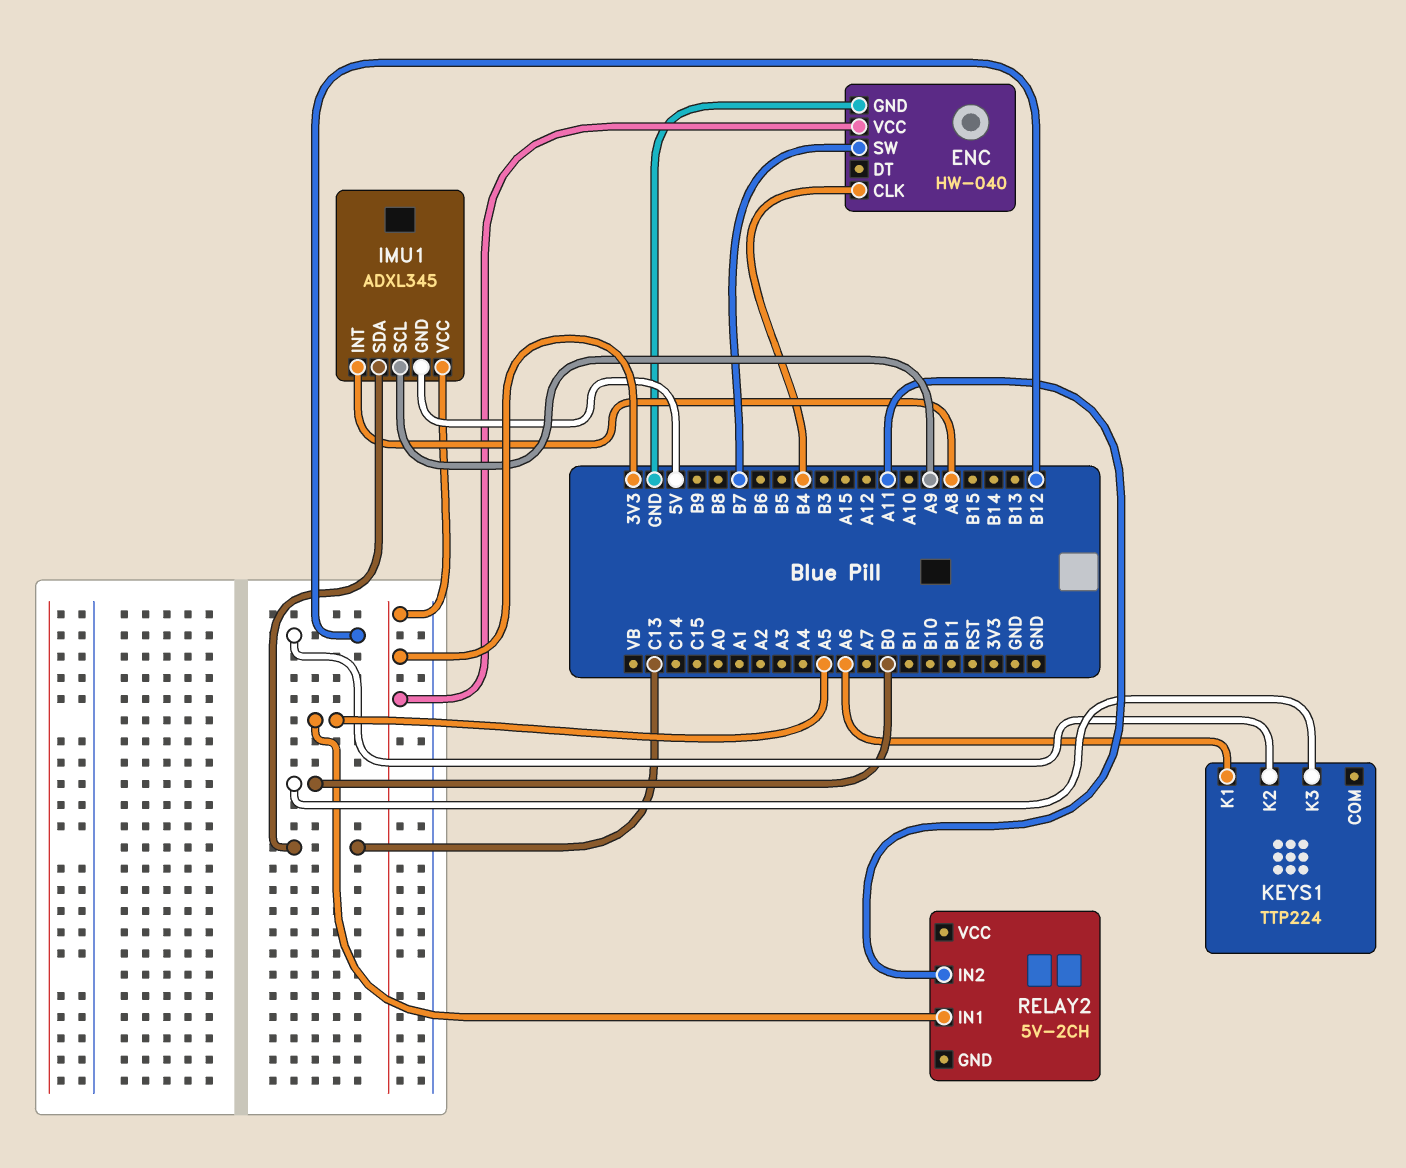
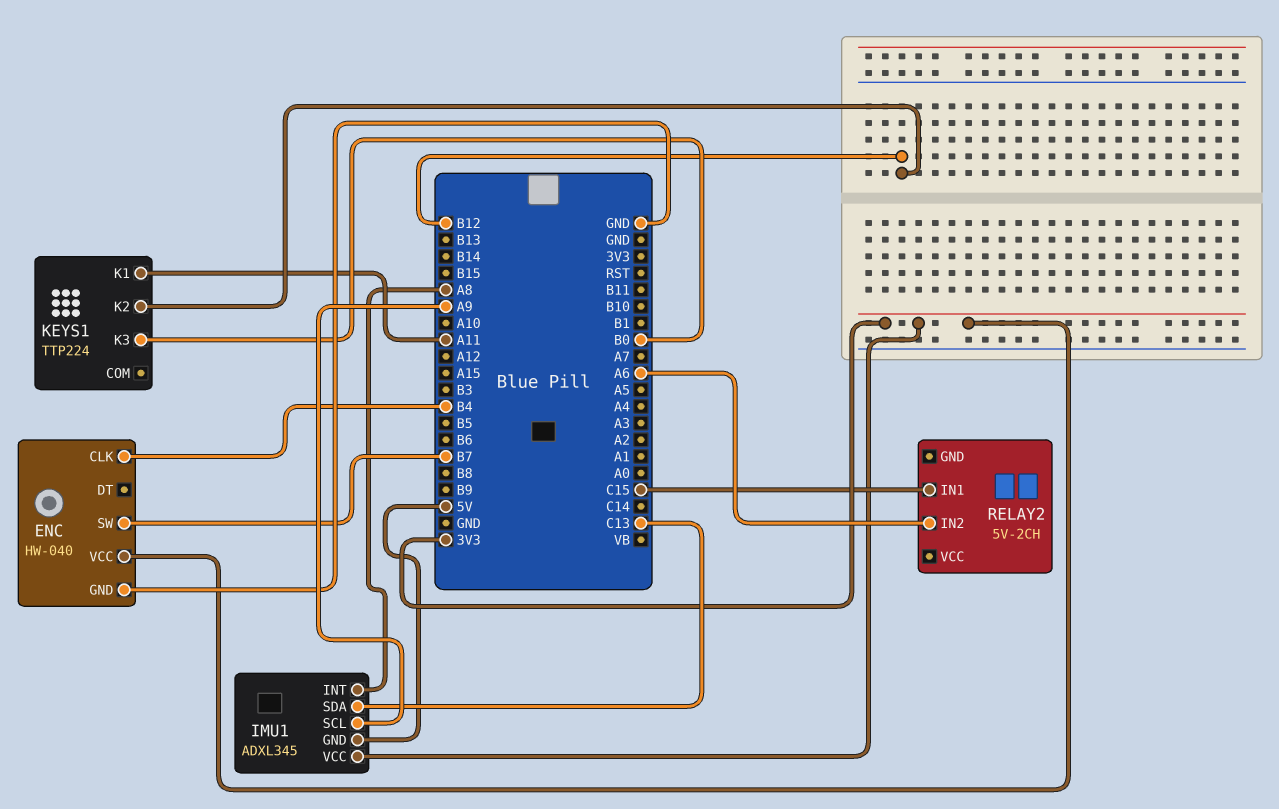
KEYS1 pin K1: A6 -> A11
RELAY2 pin IN1: A5 -> C15
RELAY2 pin IN2: A11 -> A6

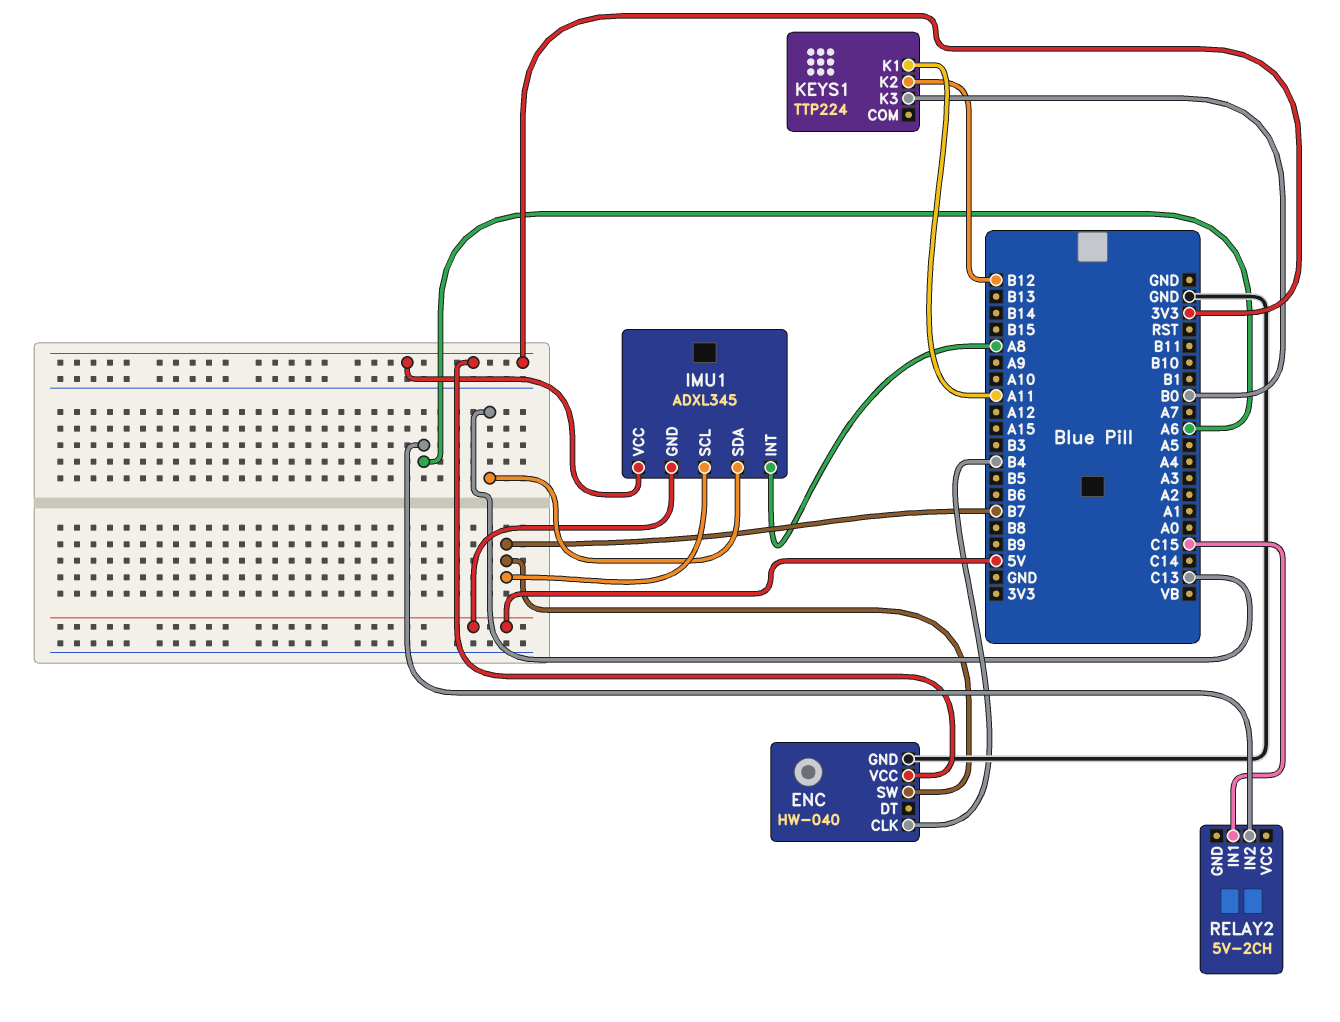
IMU1 pin SCL: A9 -> B7

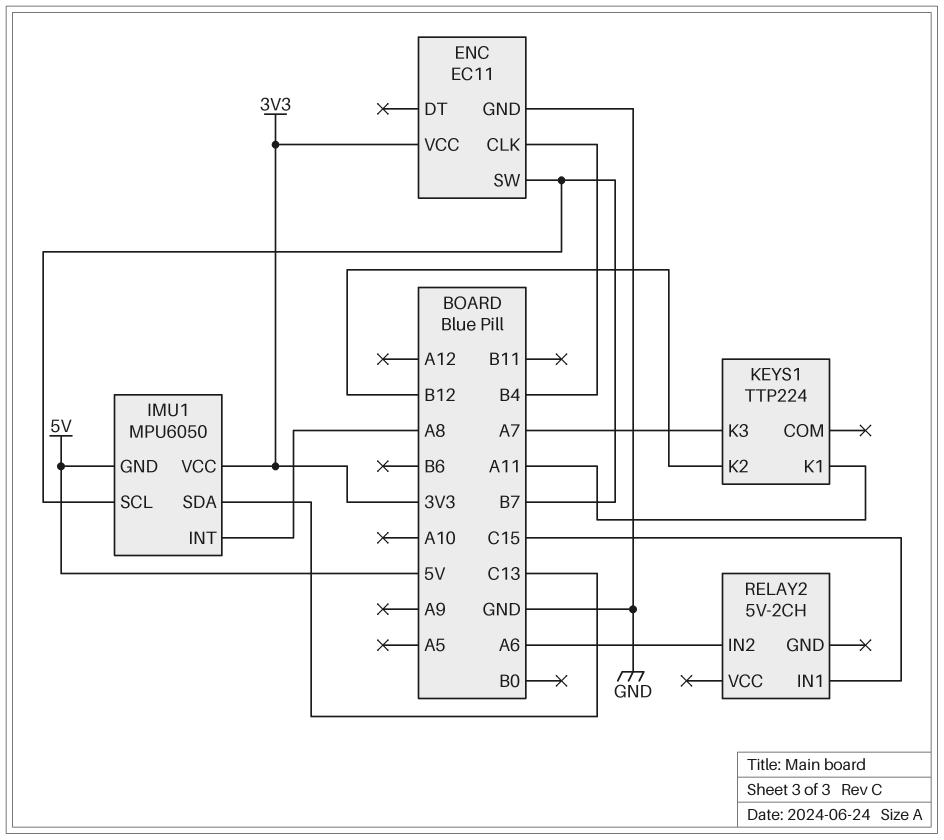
ENC: HW-040 -> EC11
IMU1: ADXL345 -> MPU6050
KEYS1 pin K3: B0 -> A7

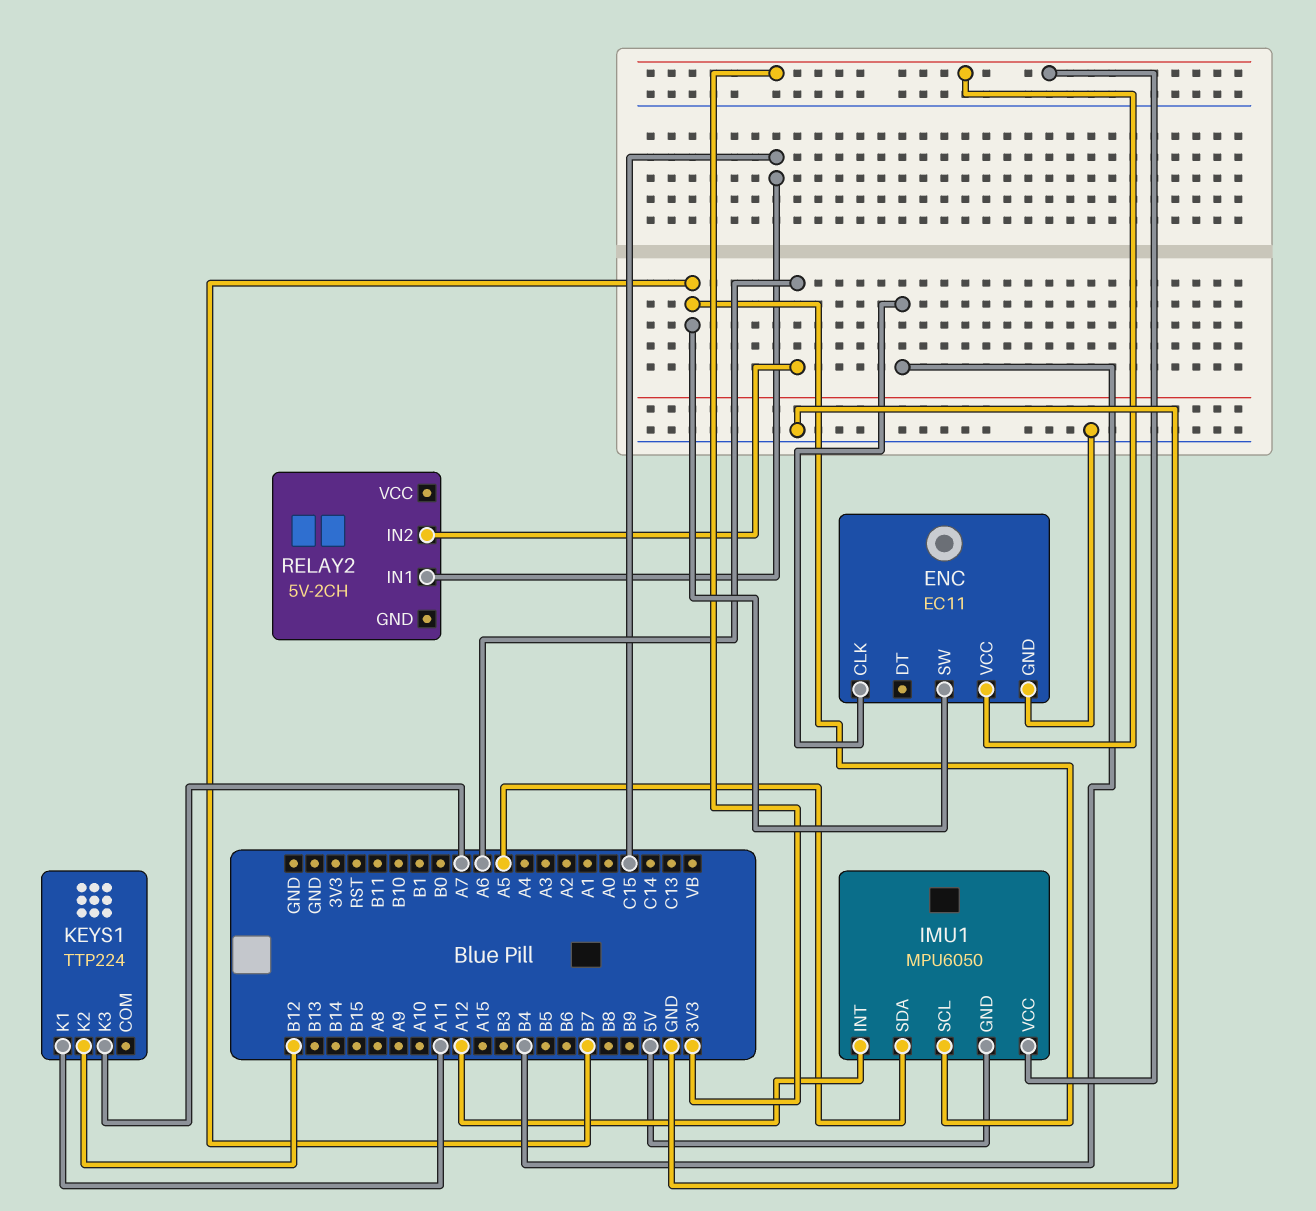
IMU1 pin INT: A8 -> A12
IMU1 pin SDA: C13 -> A5

